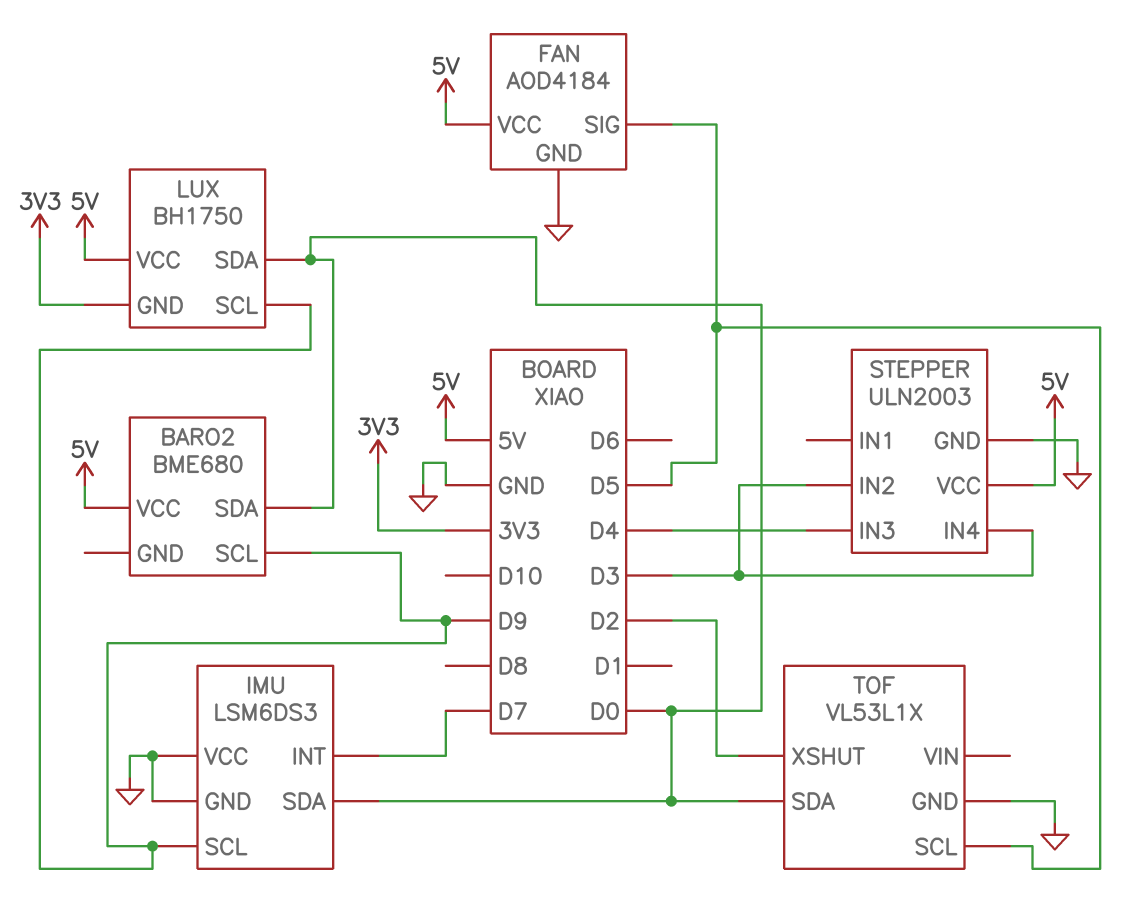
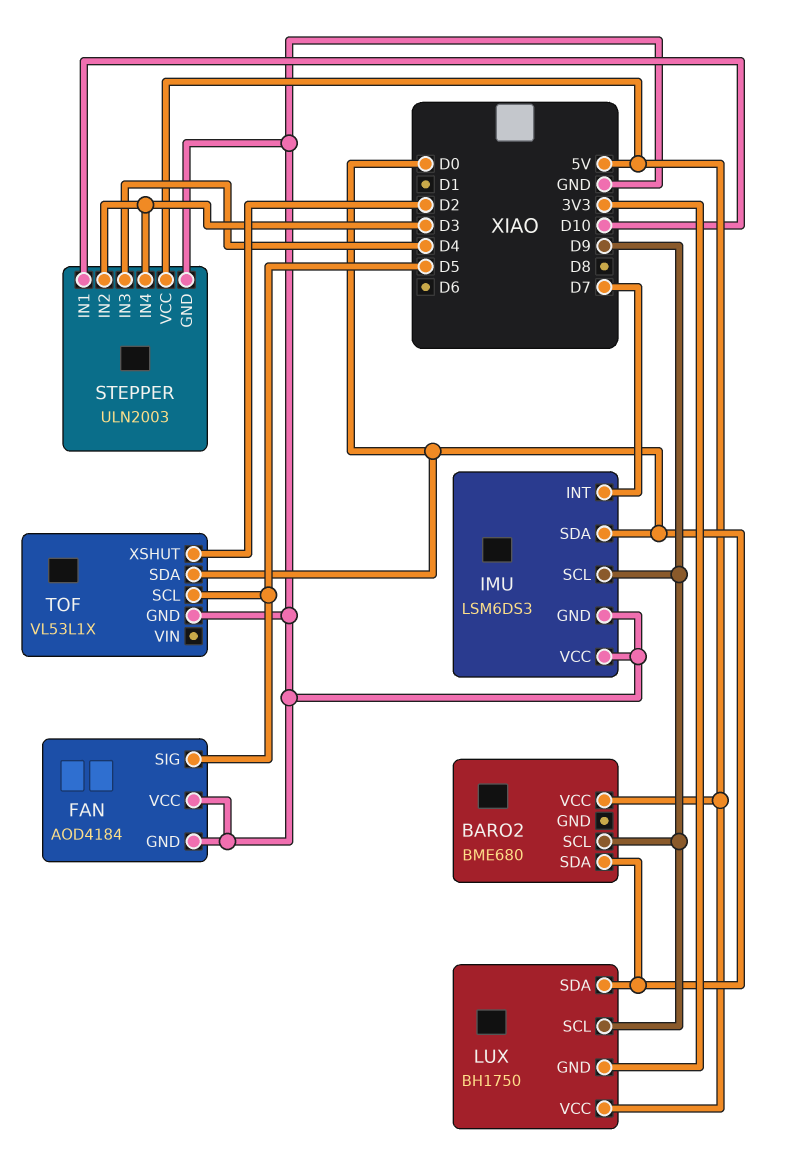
FAN pin VCC: 5V -> GND
STEPPER pin IN1: none -> D10

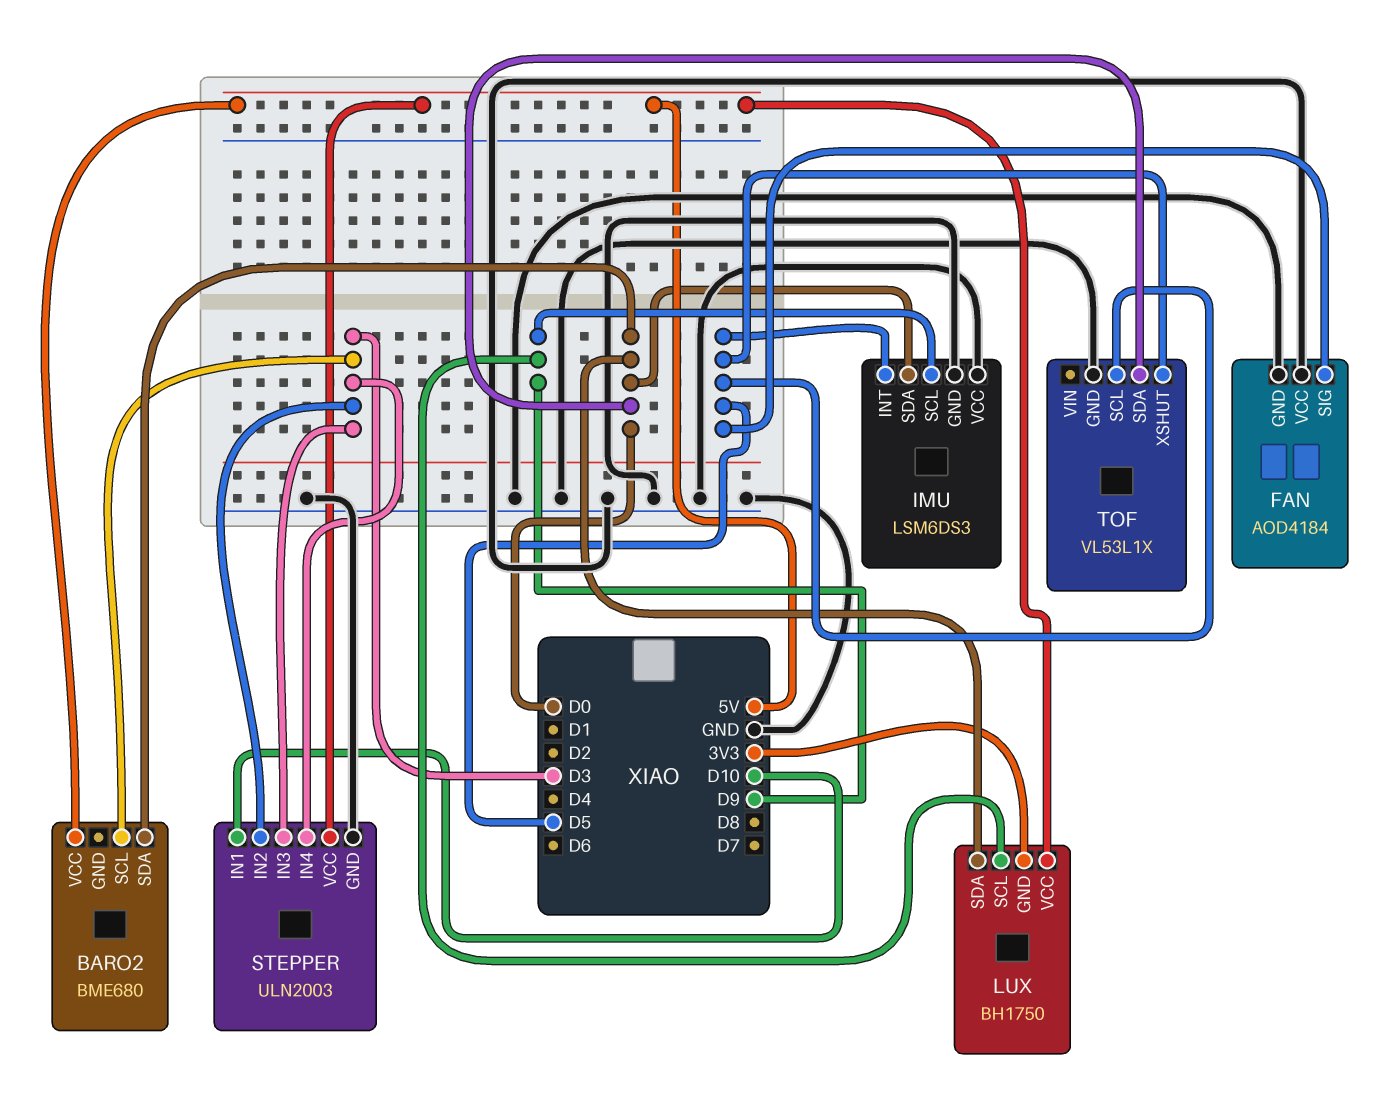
BARO2 pin SCL: D9 -> D3
IMU pin INT: D7 -> D5
STEPPER pin IN3: D4 -> D3
TOF pin XSHUT: D2 -> D5

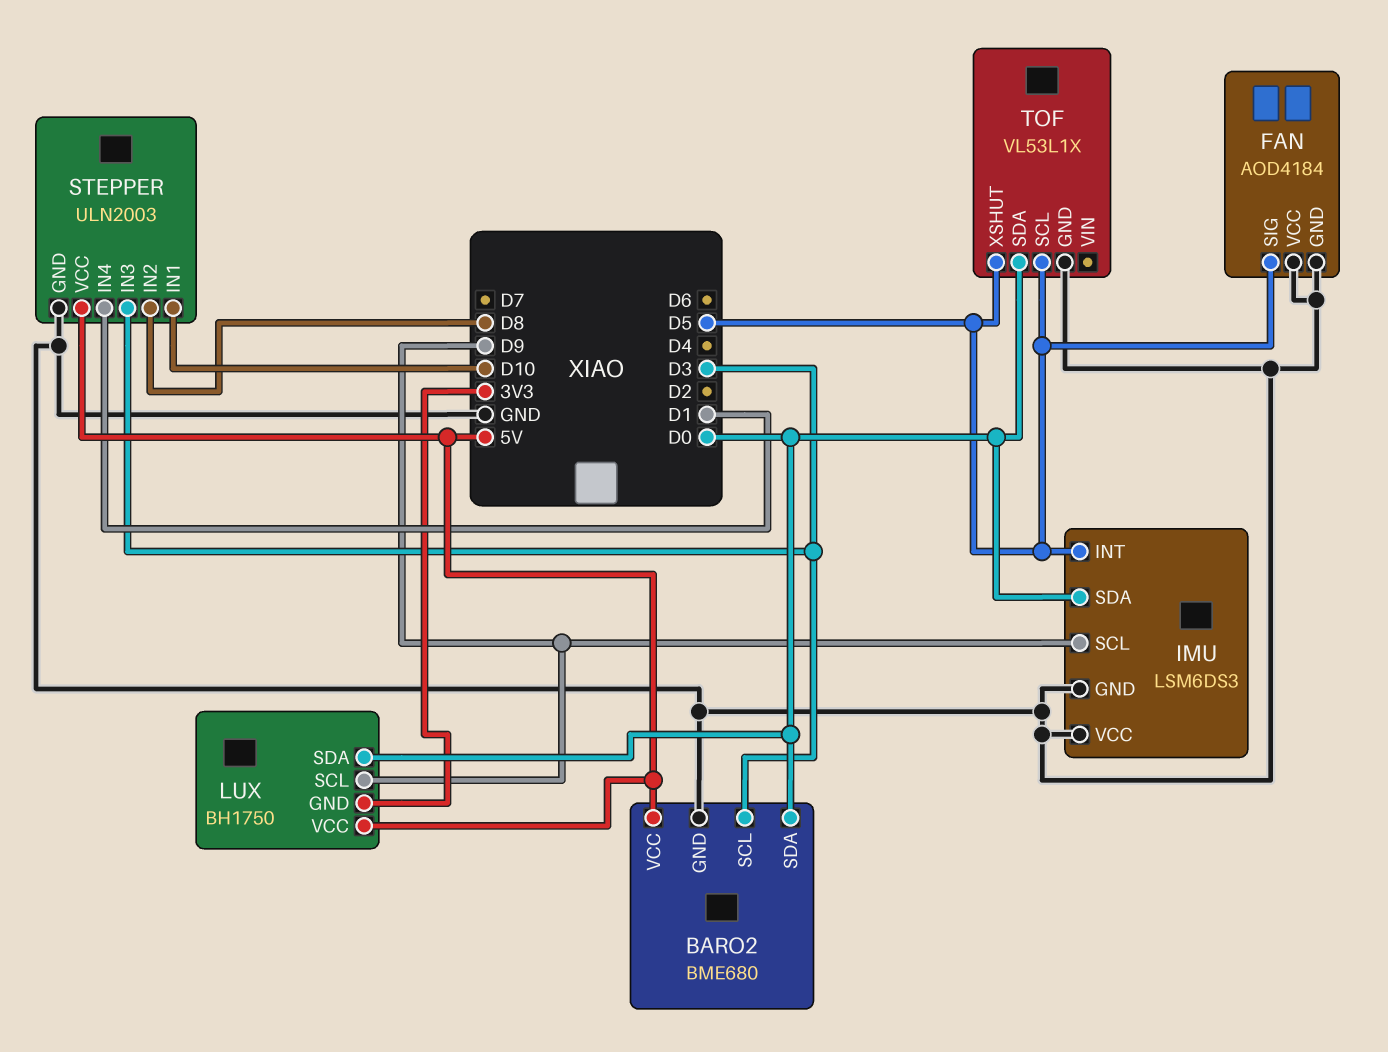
BARO2 pin GND: none -> GND
STEPPER pin IN2: D3 -> D8
STEPPER pin IN4: D3 -> D1

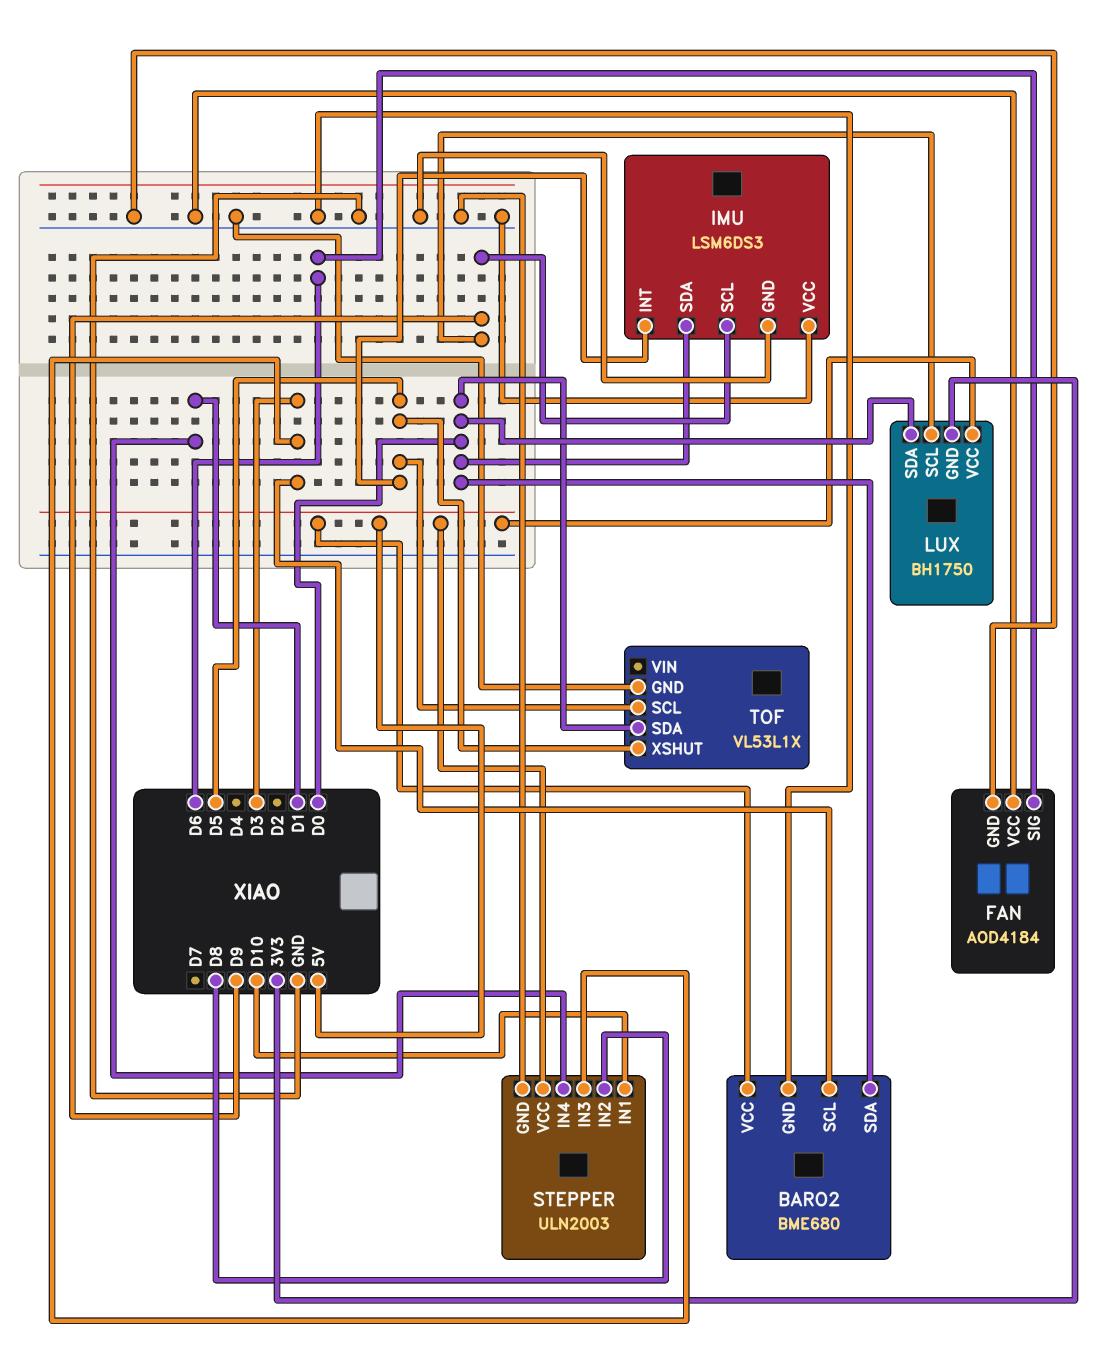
FAN pin SIG: D5 -> D6

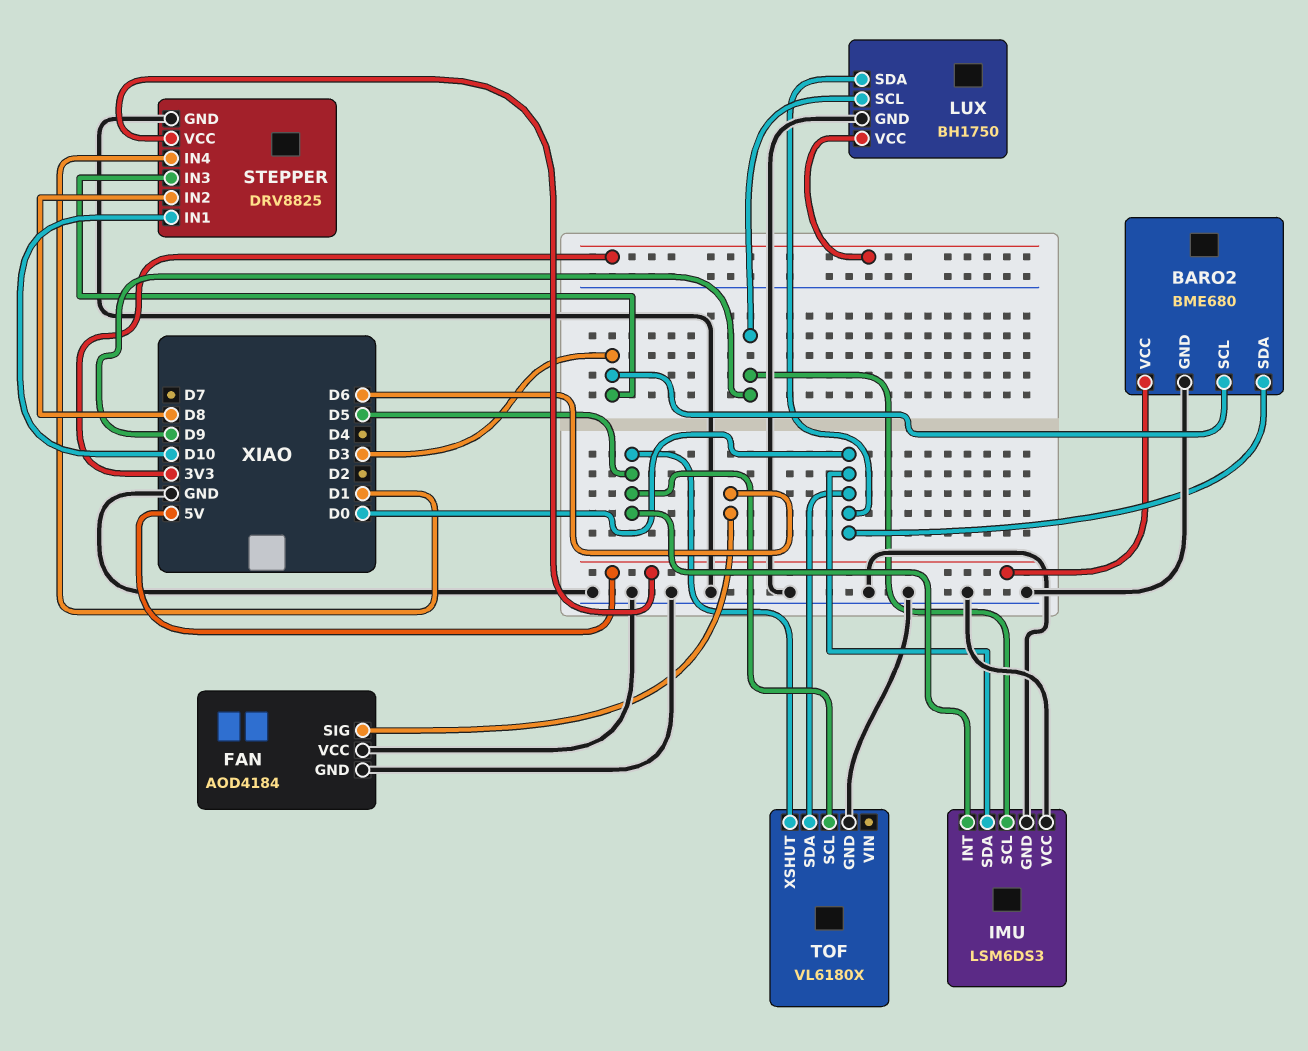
LUX pin GND: 3V3 -> GND
LUX pin VCC: 5V -> 3V3
STEPPER: ULN2003 -> DRV8825
TOF: VL53L1X -> VL6180X

